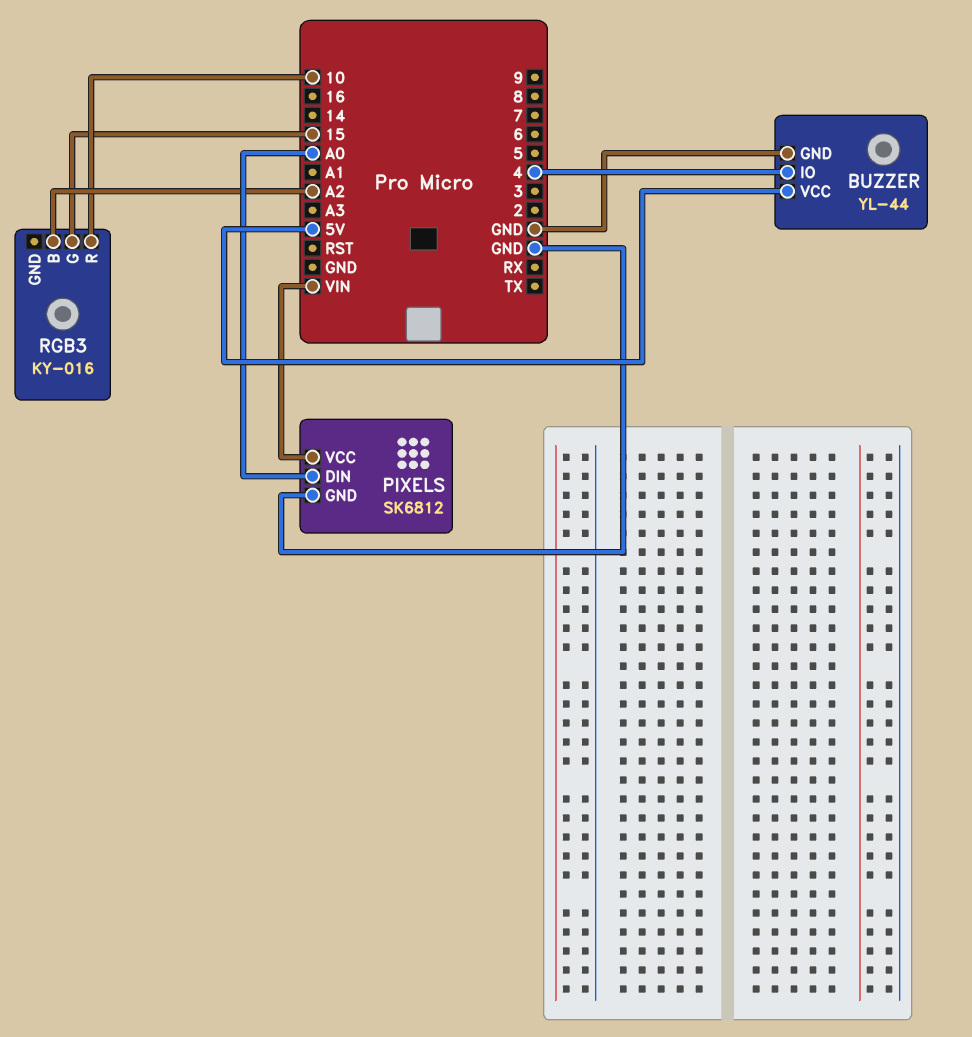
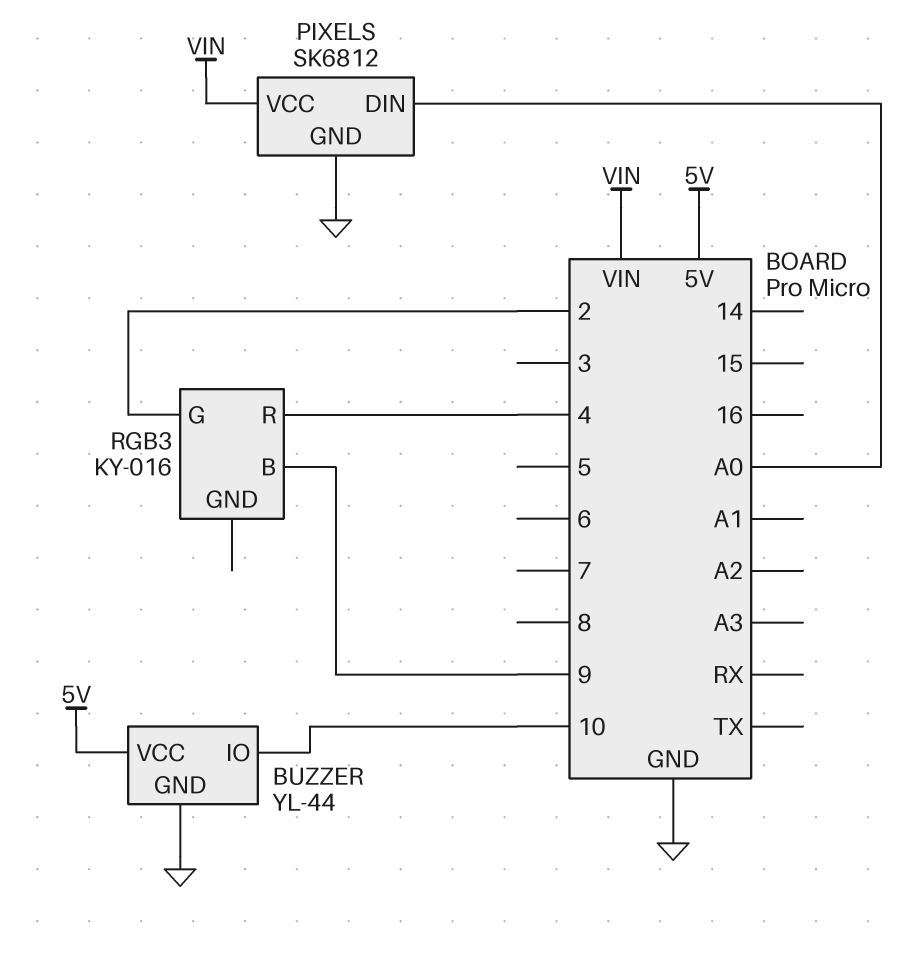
BUZZER pin IO: 4 -> 10
RGB3 pin B: A2 -> 9
RGB3 pin G: 15 -> 2
RGB3 pin R: 10 -> 4

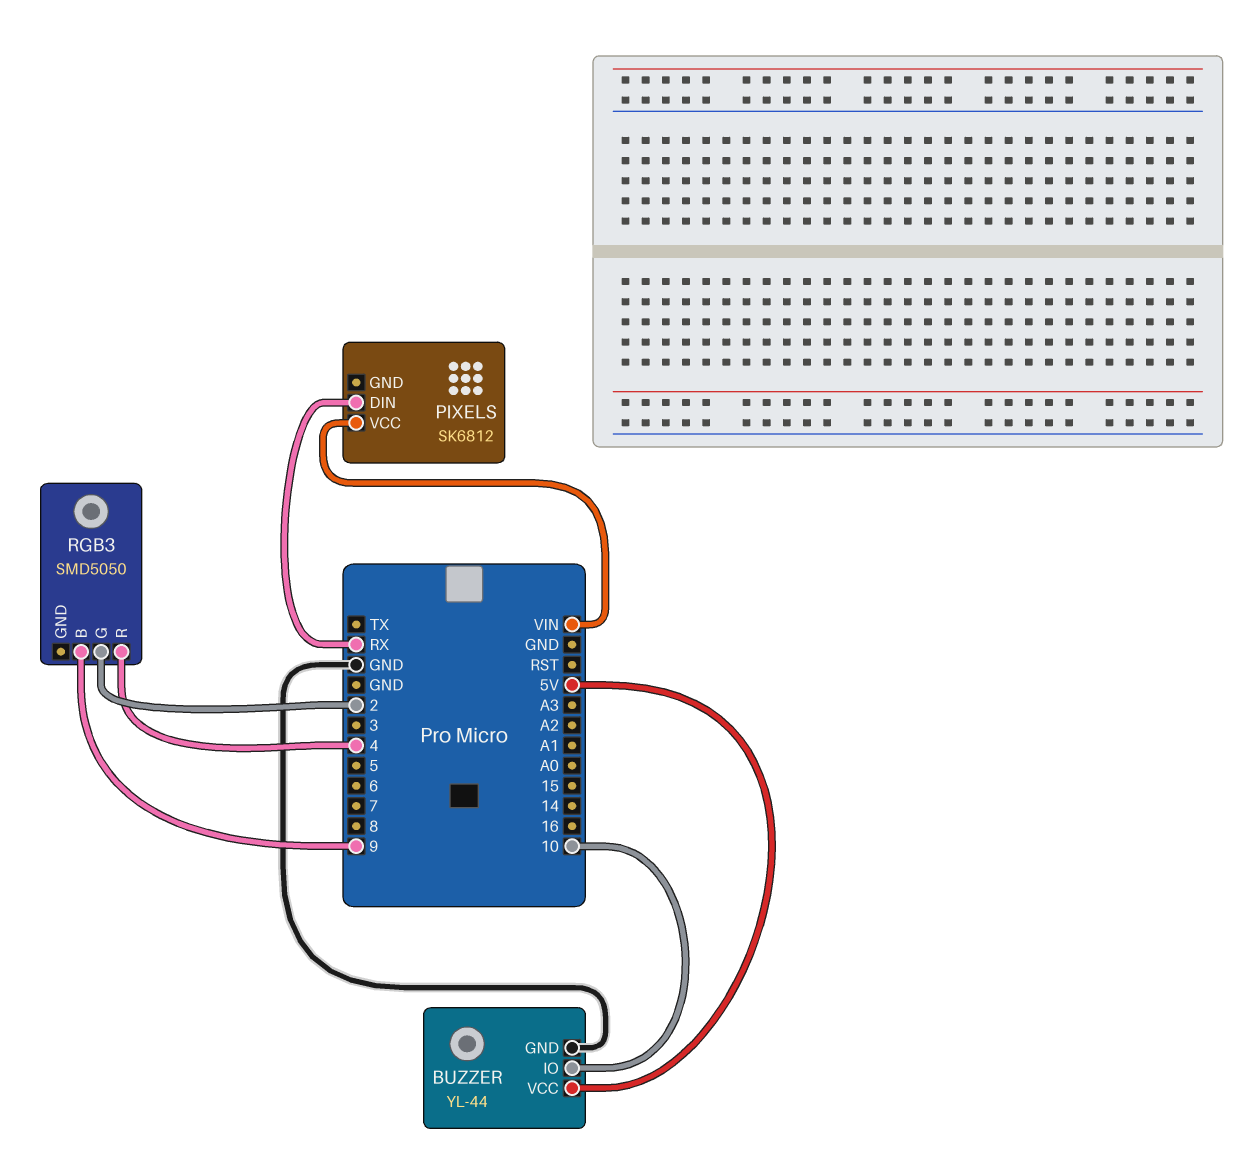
PIXELS pin DIN: A0 -> RX
PIXELS pin GND: GND -> none
RGB3: KY-016 -> SMD5050

